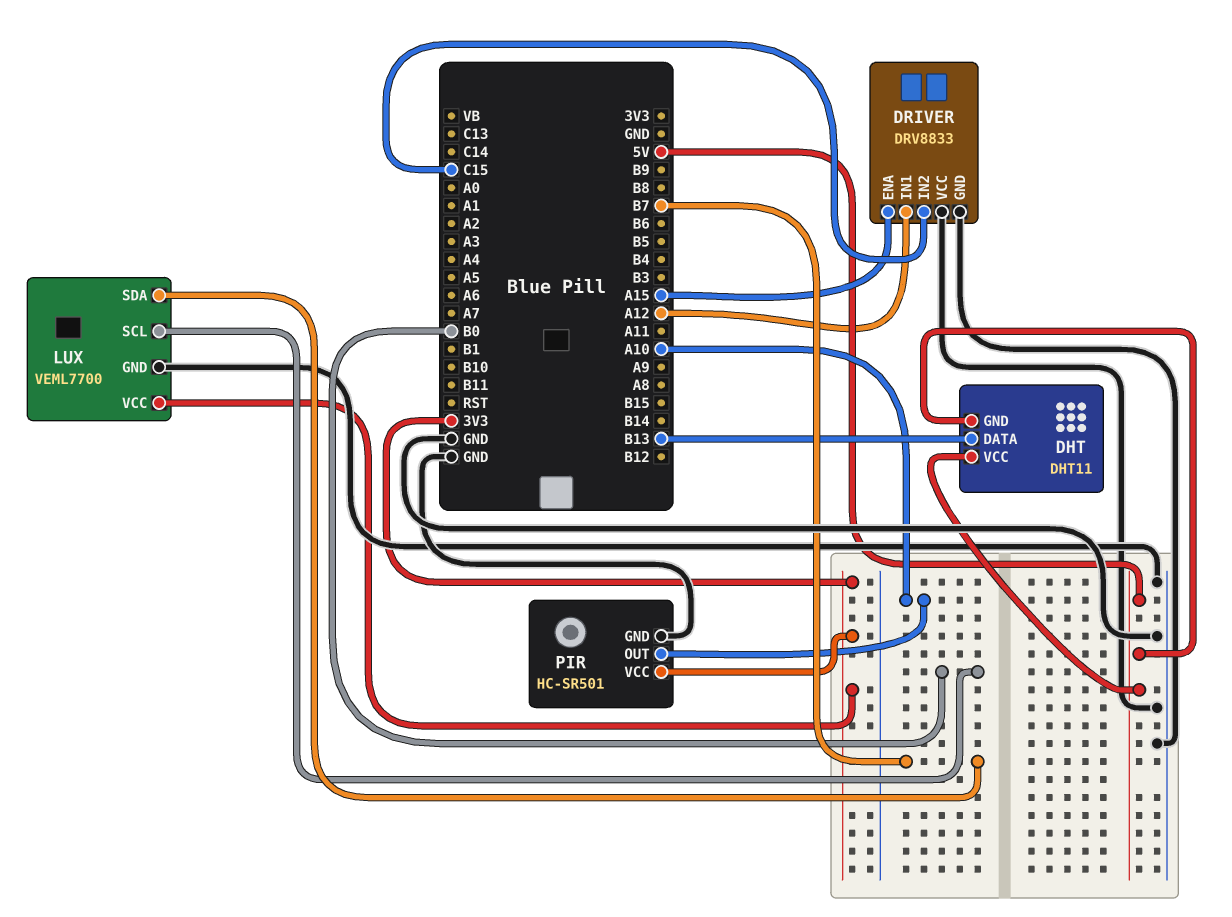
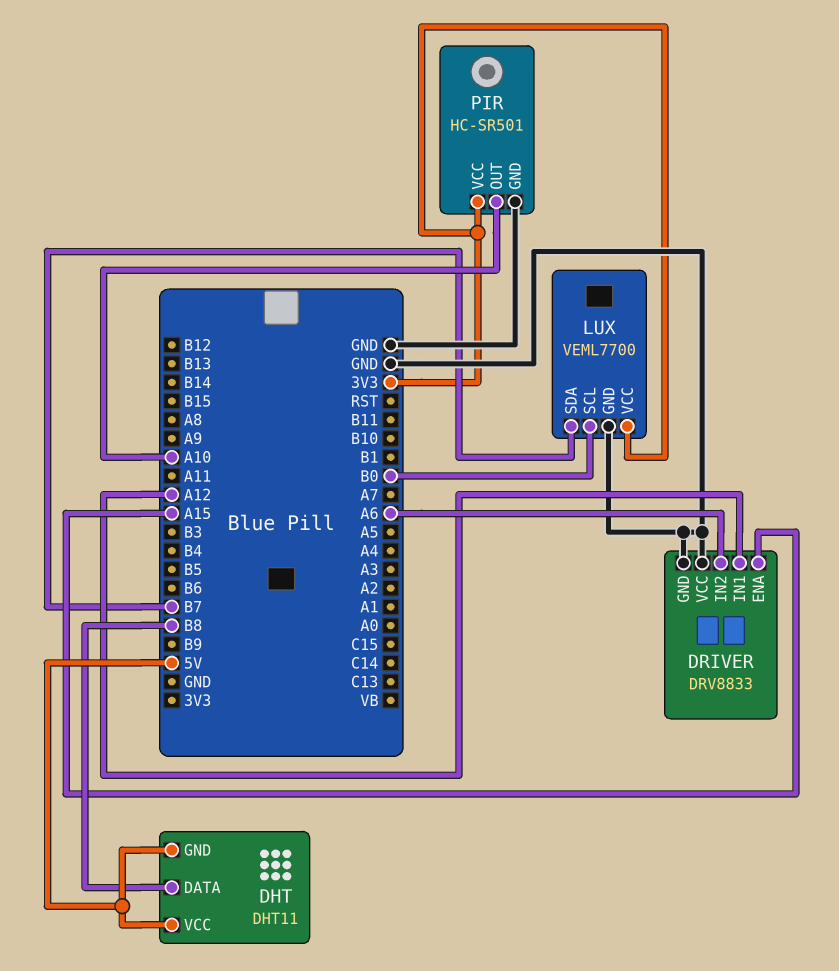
DHT pin DATA: B13 -> B8
DRIVER pin IN2: C15 -> A6

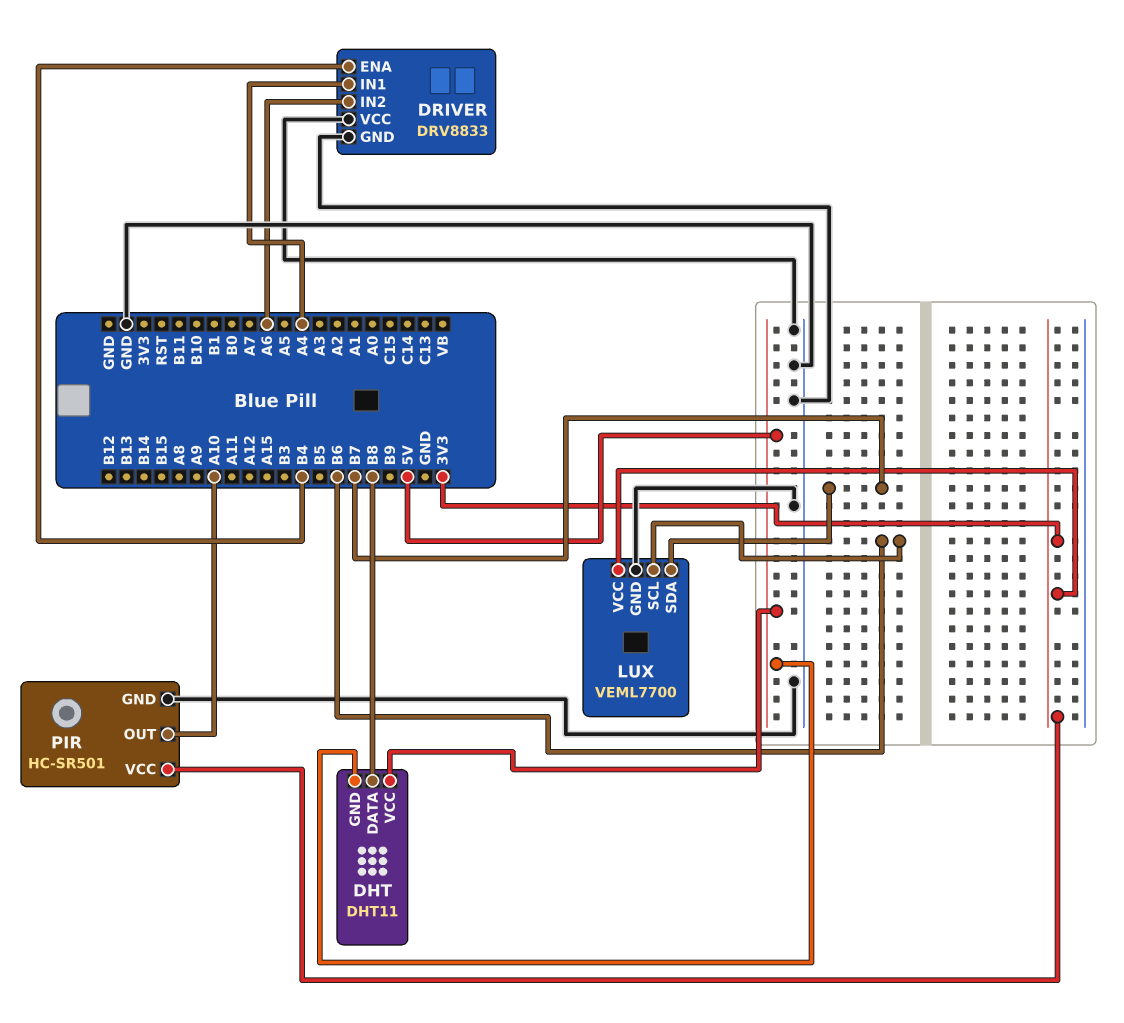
DRIVER pin ENA: A15 -> B4
DRIVER pin IN1: A12 -> A4
LUX pin SCL: B0 -> B6

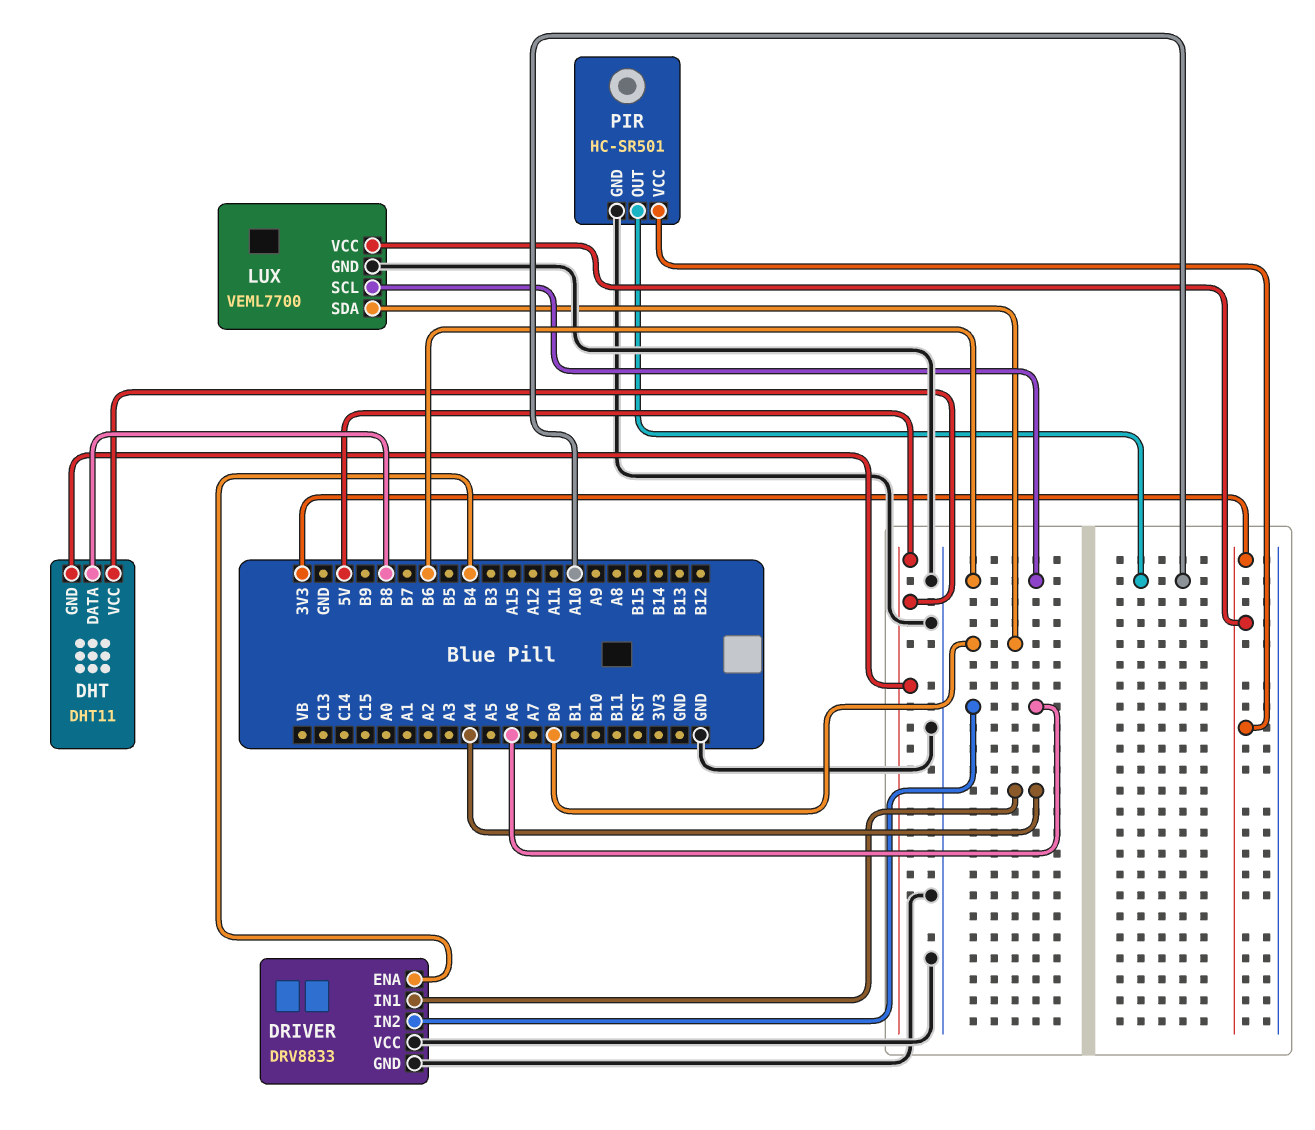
LUX pin SDA: B7 -> B0

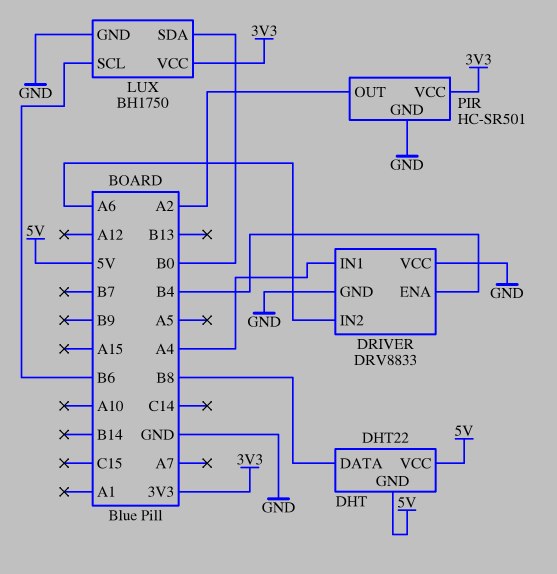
DHT: DHT11 -> DHT22
LUX: VEML7700 -> BH1750
PIR pin OUT: A10 -> A2

